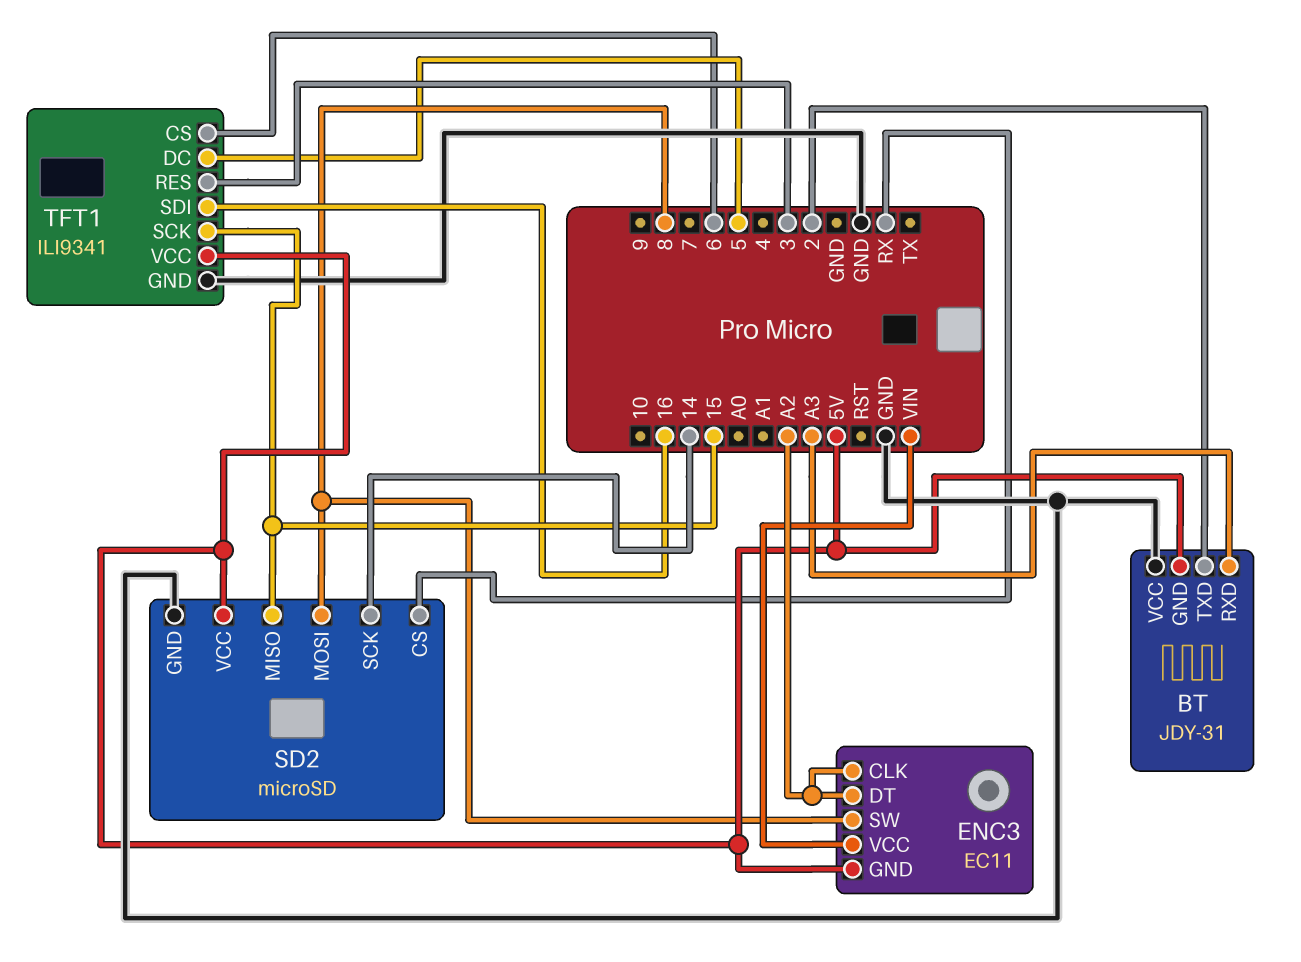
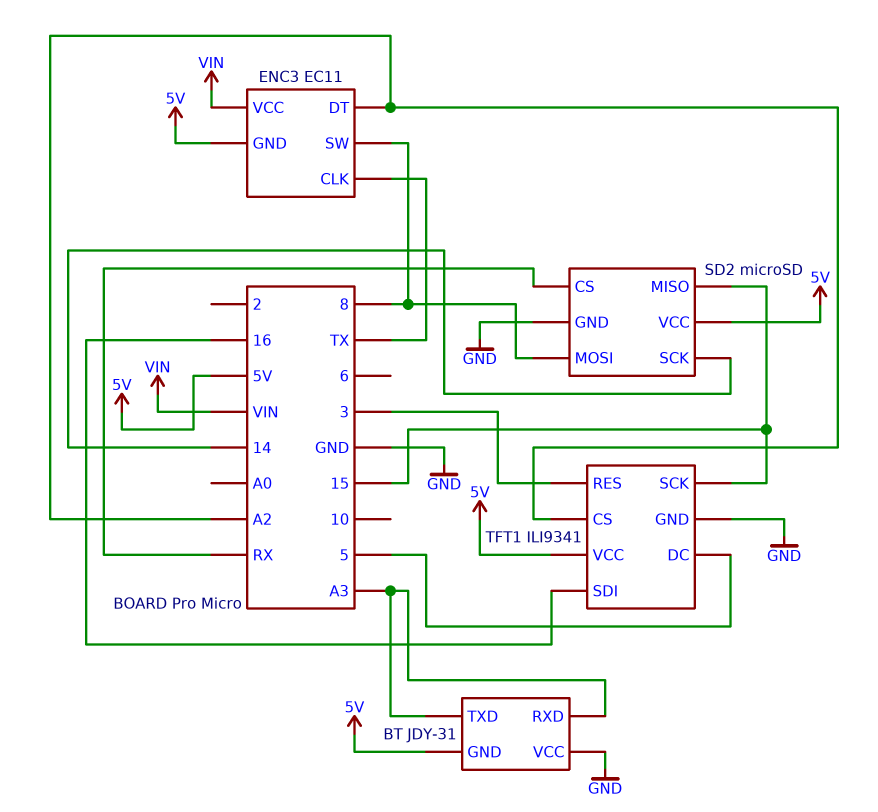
BT pin TXD: 2 -> A3
ENC3 pin CLK: A2 -> TX
TFT1 pin CS: 6 -> A2

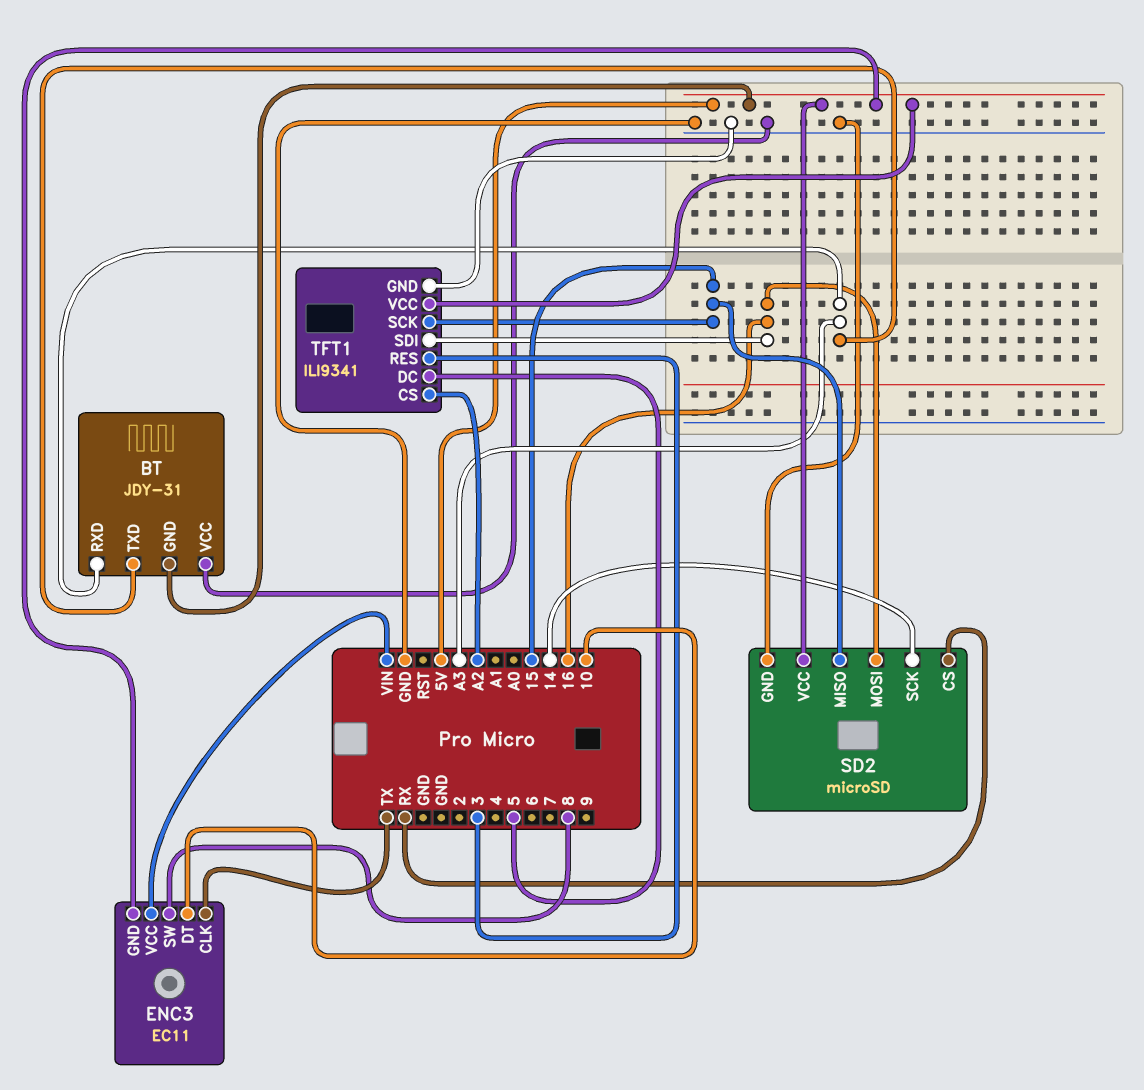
ENC3 pin DT: A2 -> 10
SD2 pin MOSI: 8 -> 16

